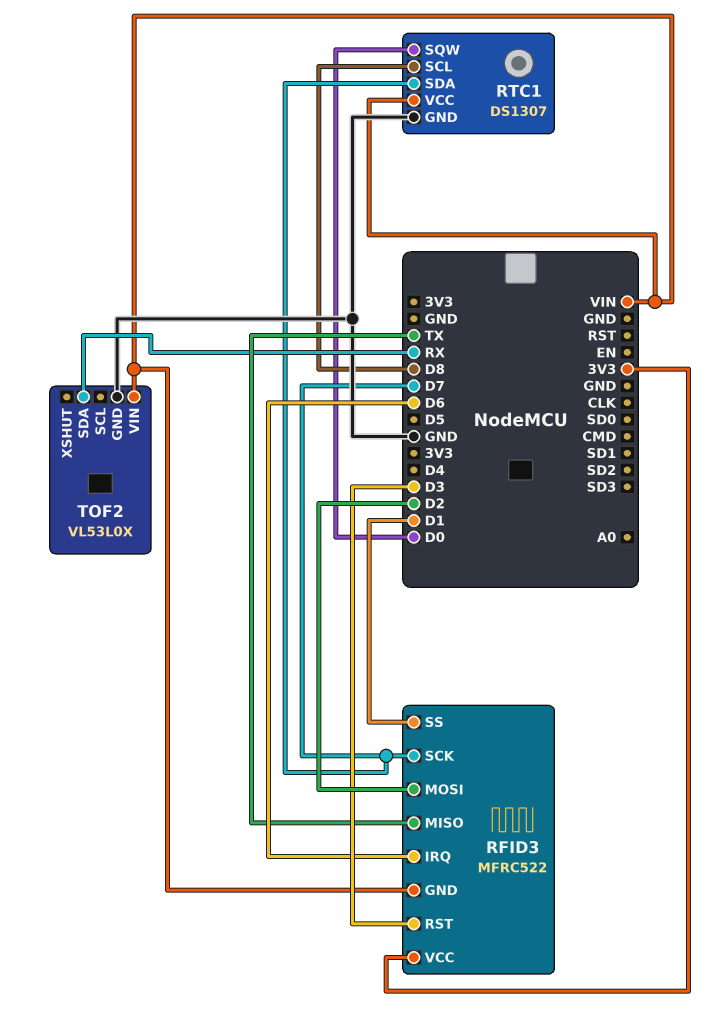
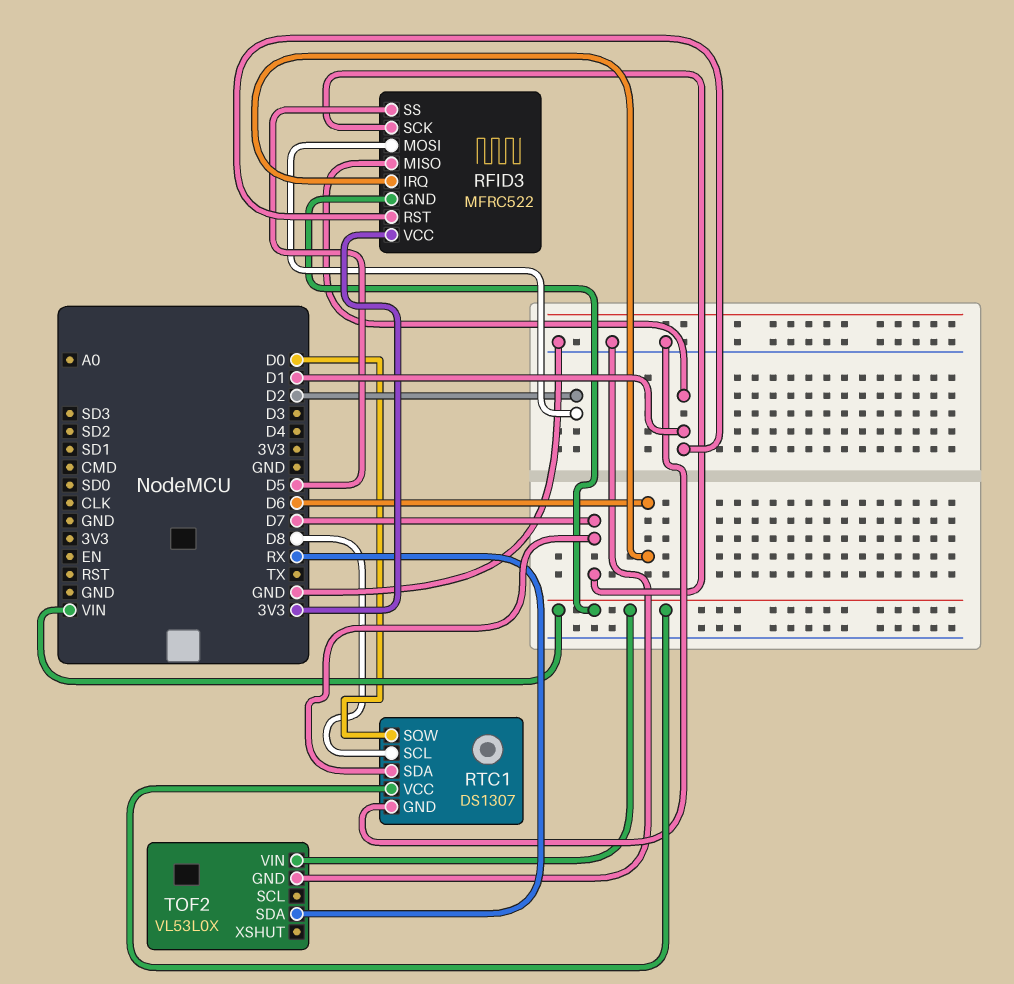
RFID3 pin MISO: TX -> D1
RFID3 pin RST: D3 -> D1
RFID3 pin SS: D1 -> D5

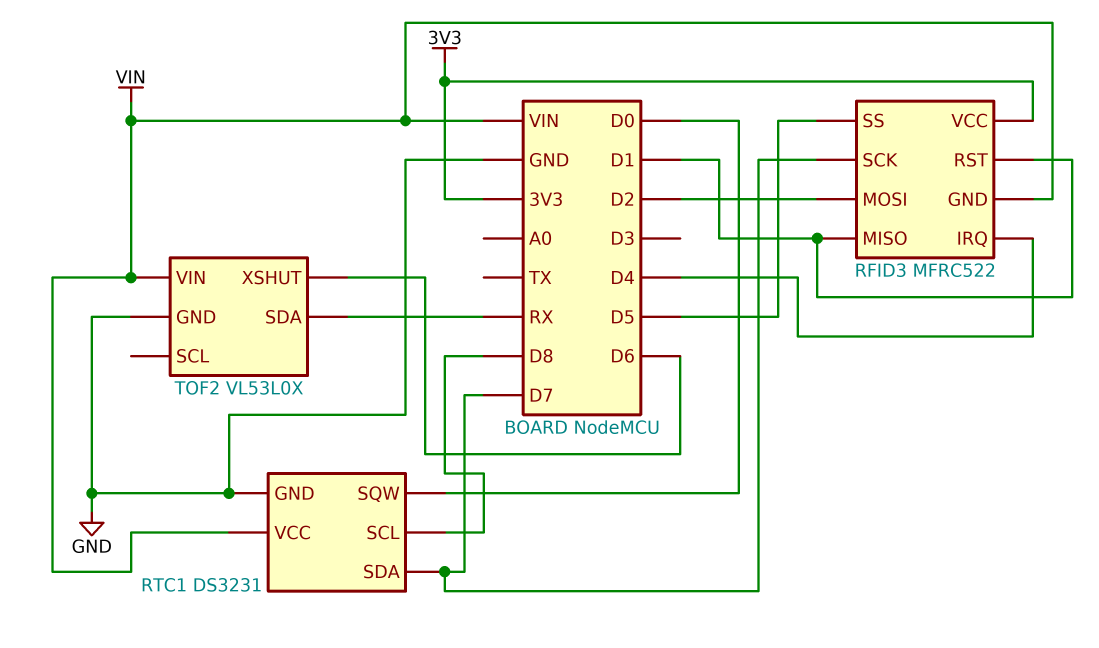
RFID3 pin IRQ: D6 -> D4
RTC1: DS1307 -> DS3231
TOF2 pin XSHUT: none -> D6

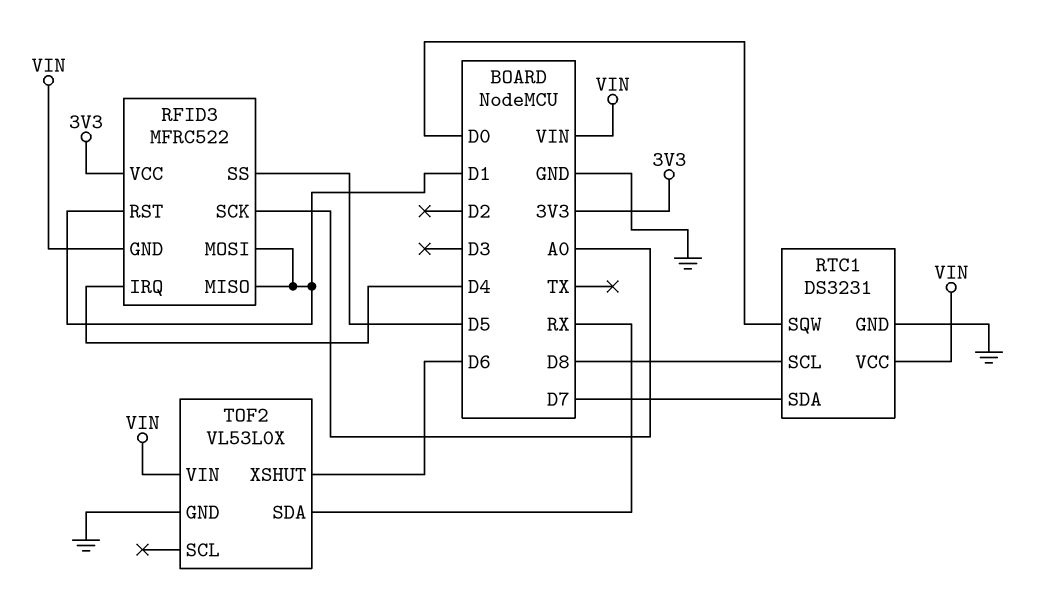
RFID3 pin MOSI: D2 -> D1
RFID3 pin SCK: D7 -> A0

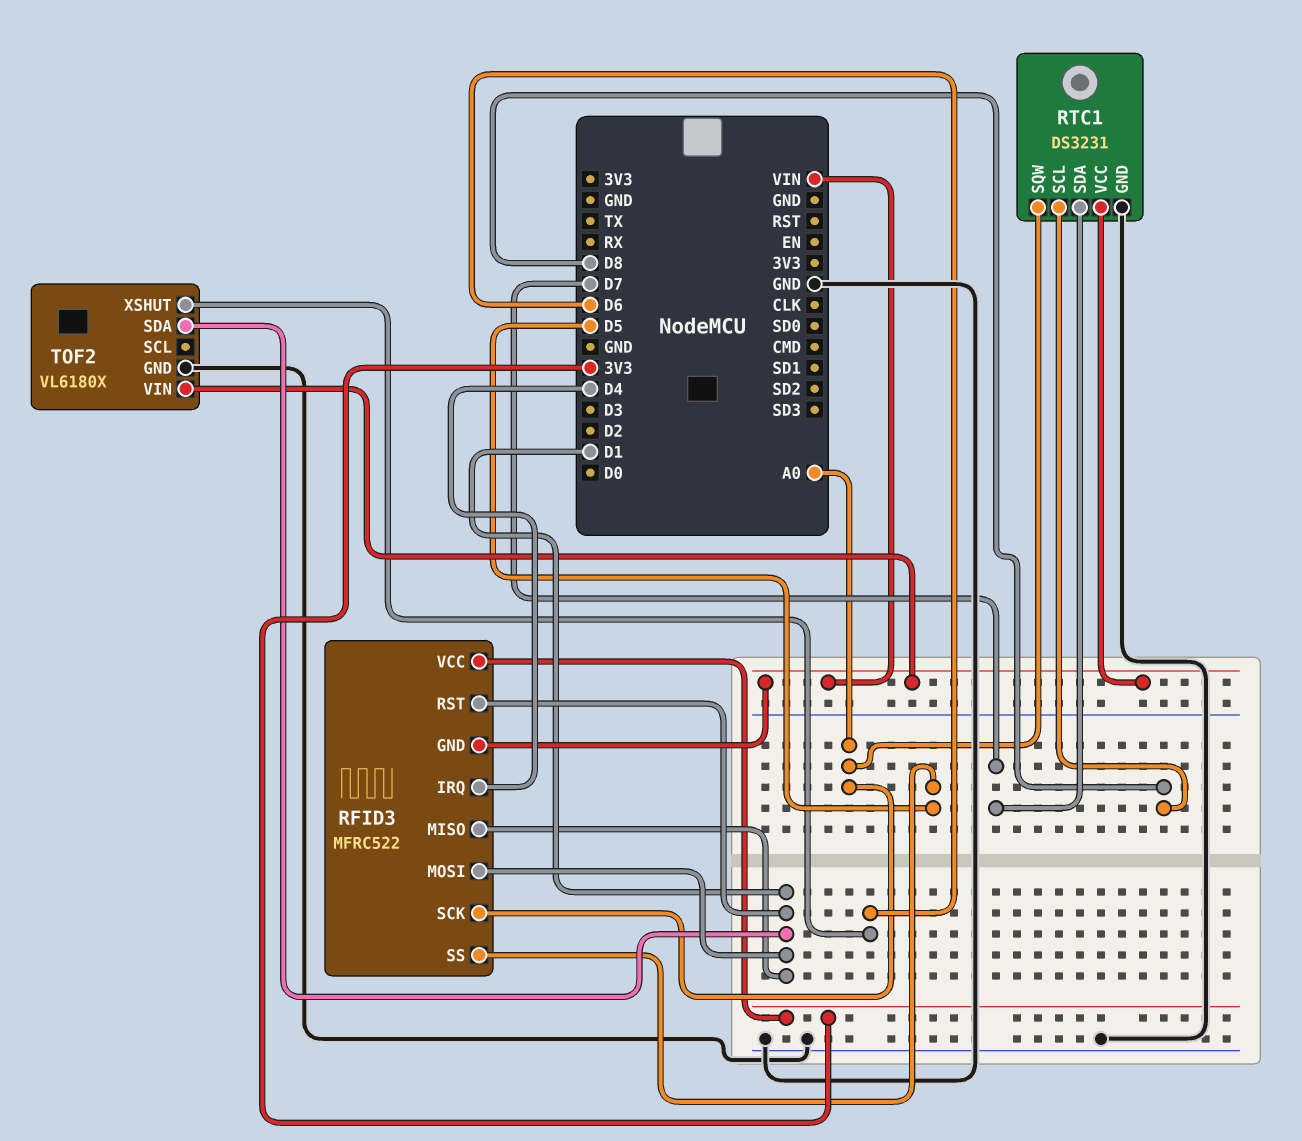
RTC1 pin SQW: D0 -> A0
TOF2: VL53L0X -> VL6180X
TOF2 pin SDA: RX -> D1

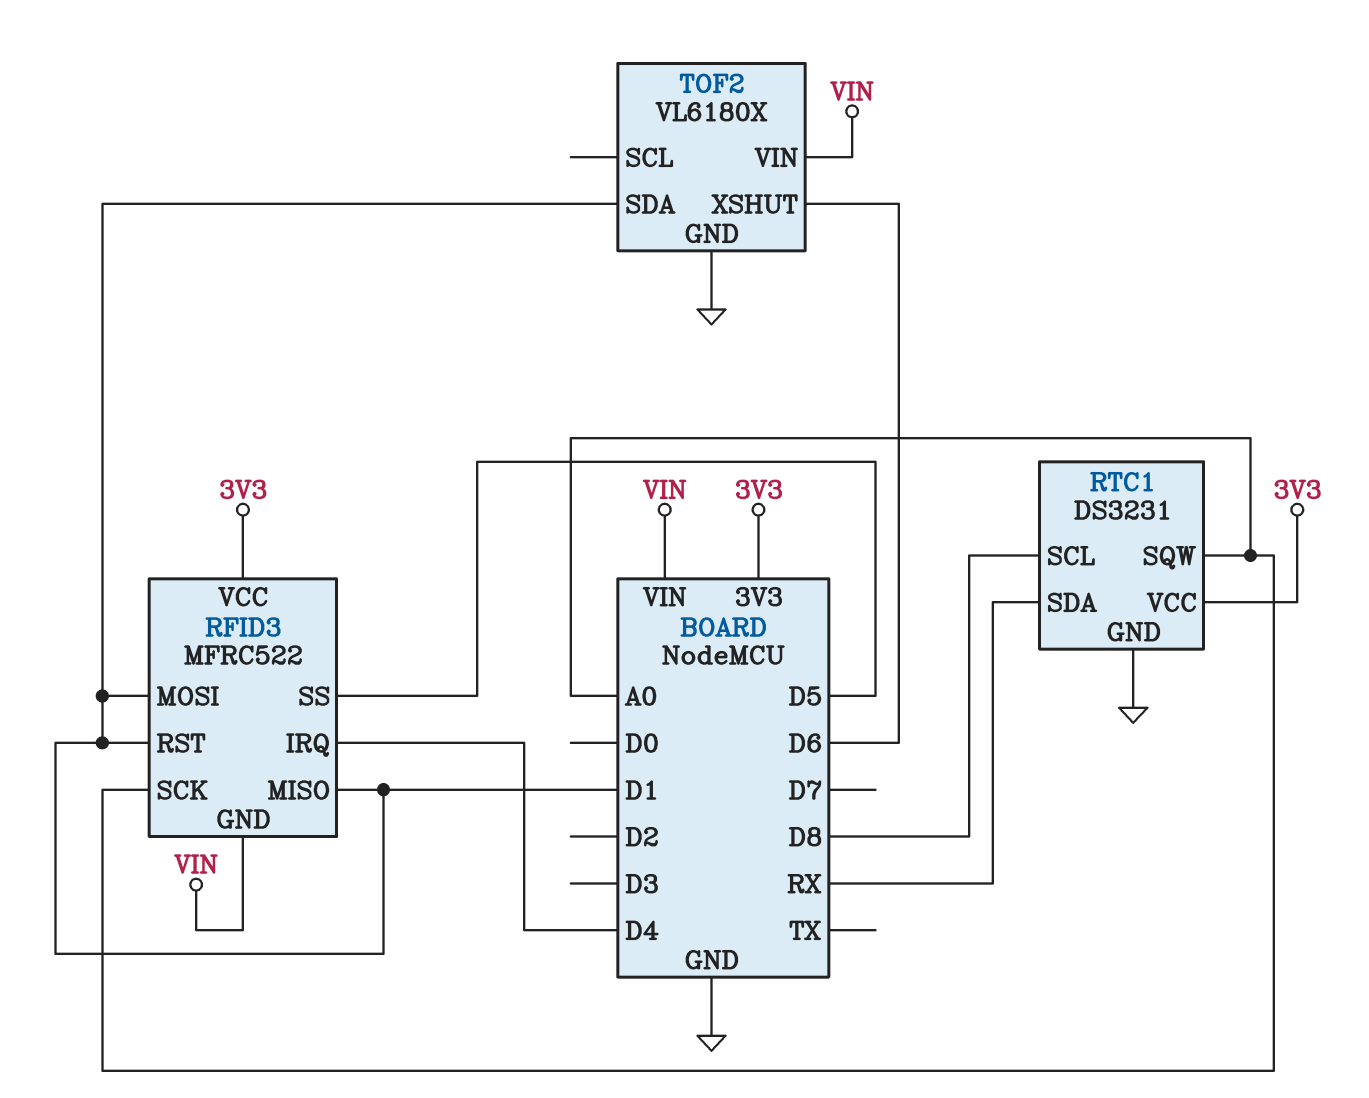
RTC1 pin SDA: D7 -> RX
RTC1 pin VCC: VIN -> 3V3

